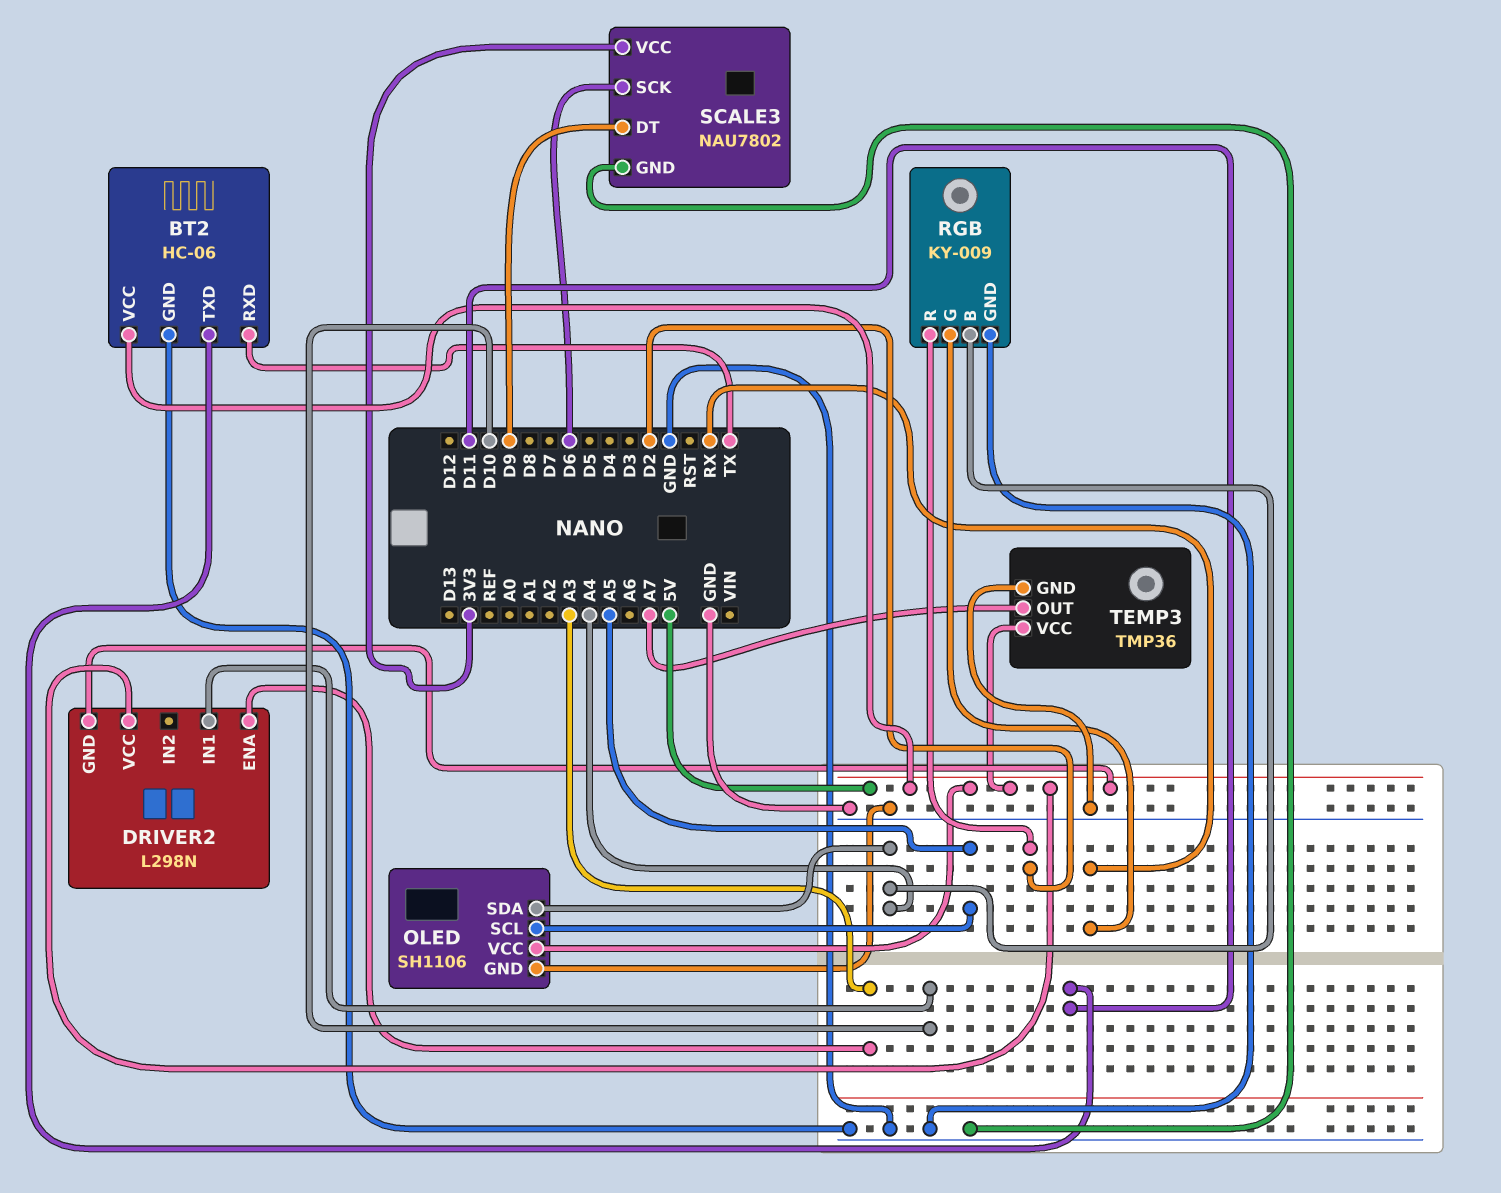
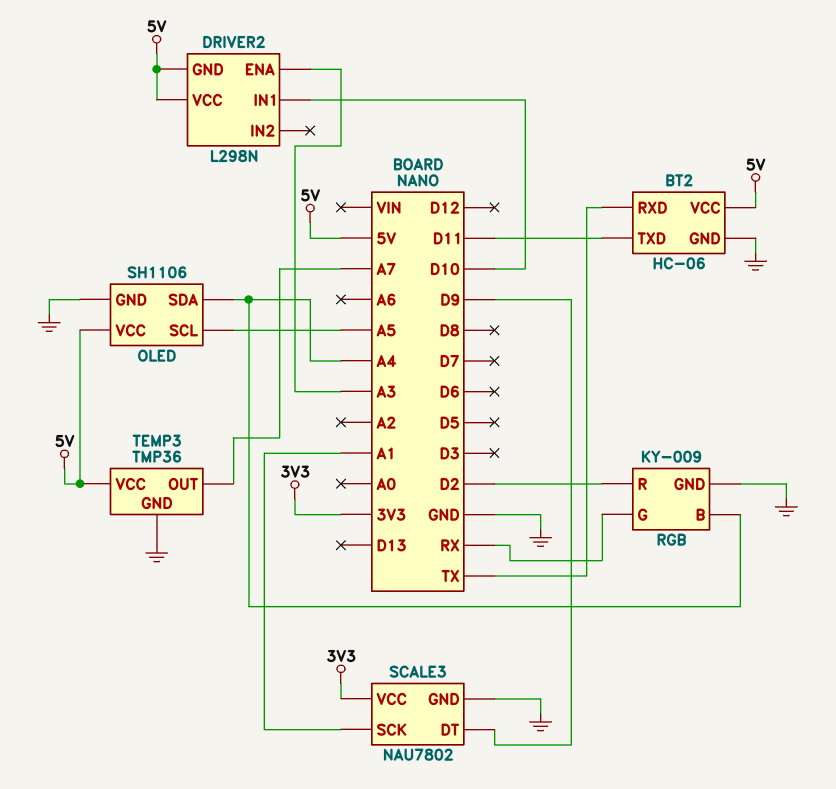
SCALE3 pin SCK: D6 -> A1

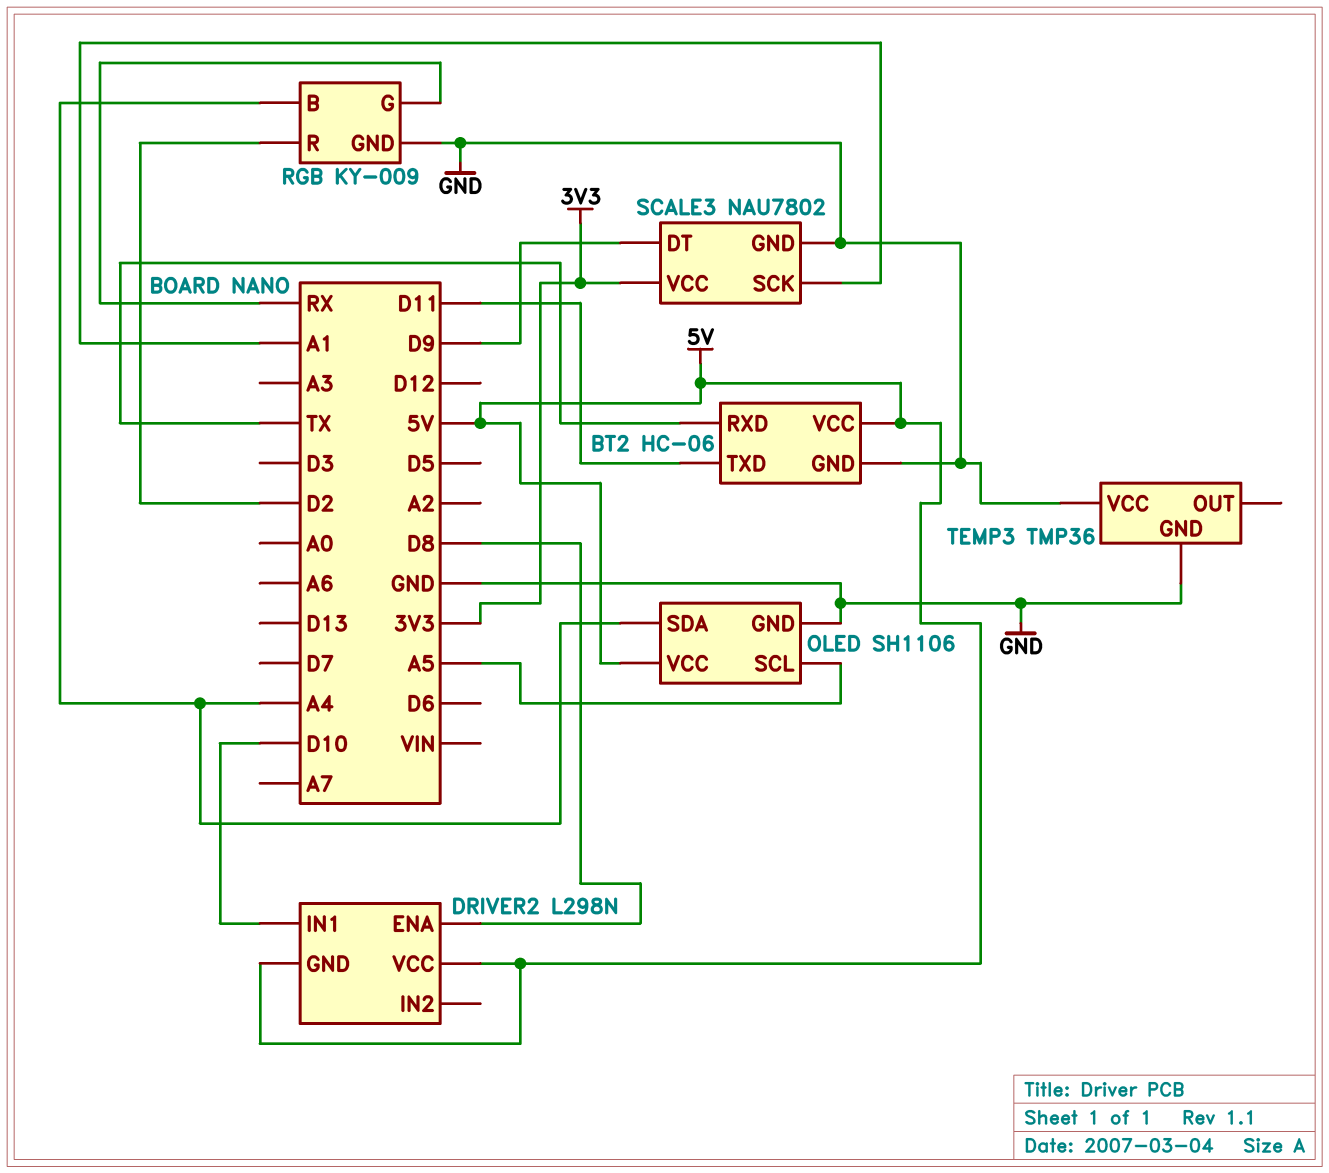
DRIVER2 pin ENA: A3 -> D8
TEMP3 pin OUT: A7 -> none
TEMP3 pin VCC: 5V -> GND

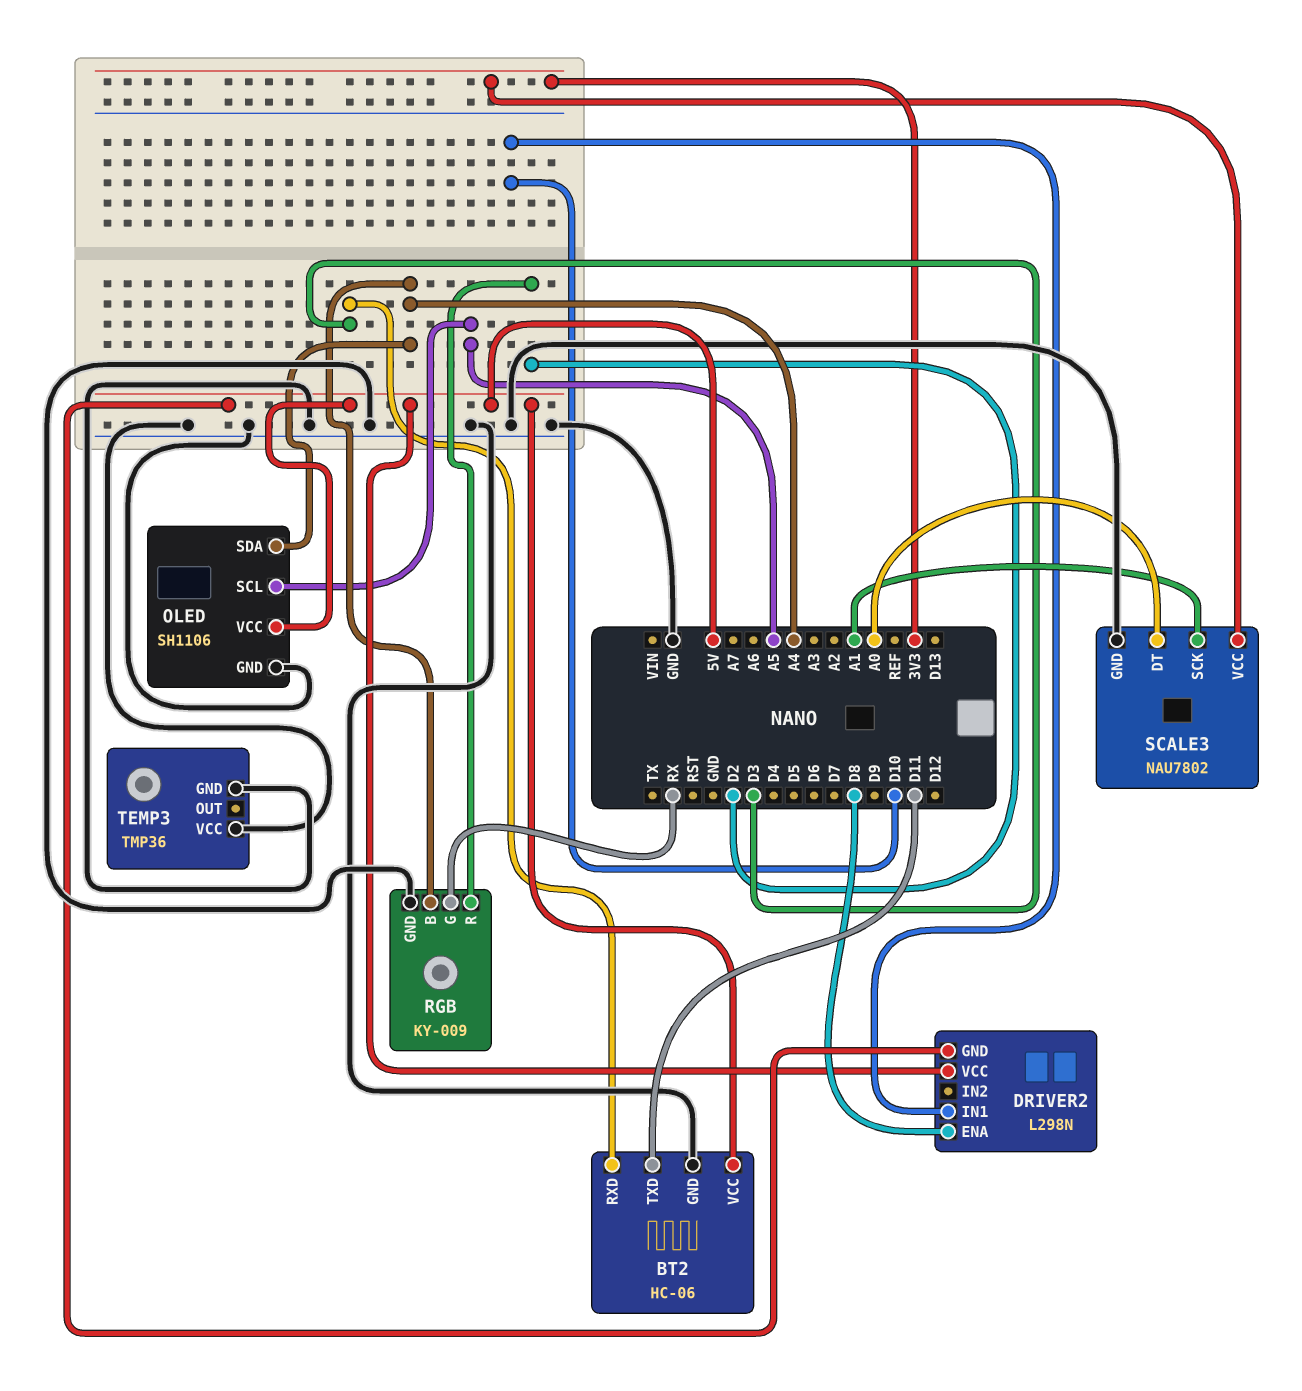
BT2 pin RXD: TX -> D3
SCALE3 pin DT: D9 -> A0

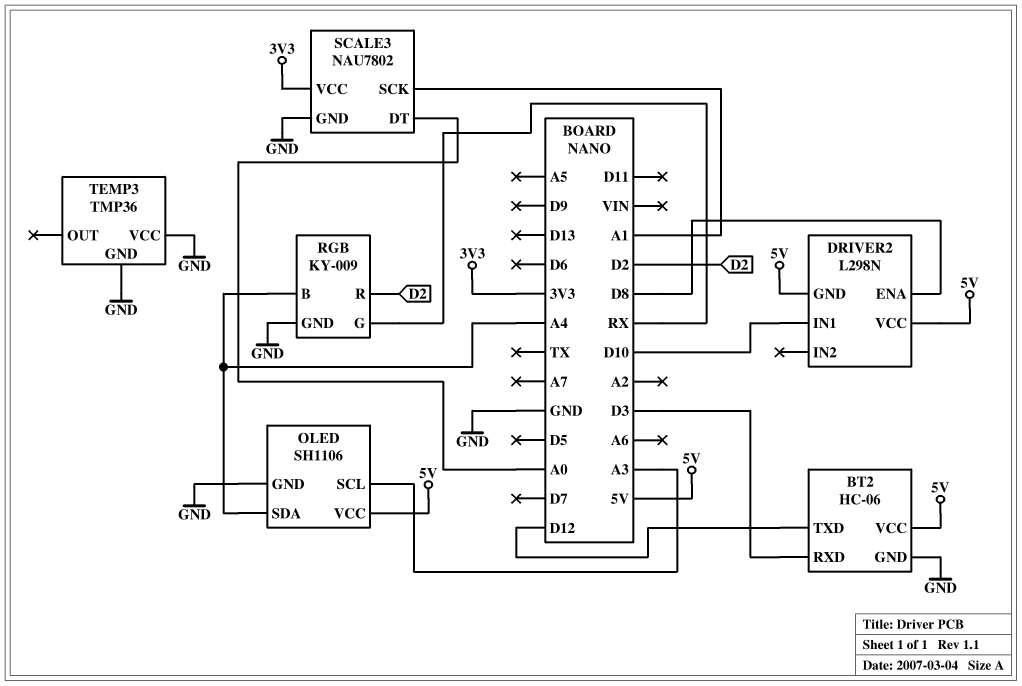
BT2 pin TXD: D11 -> D12
OLED pin SCL: A5 -> A3

